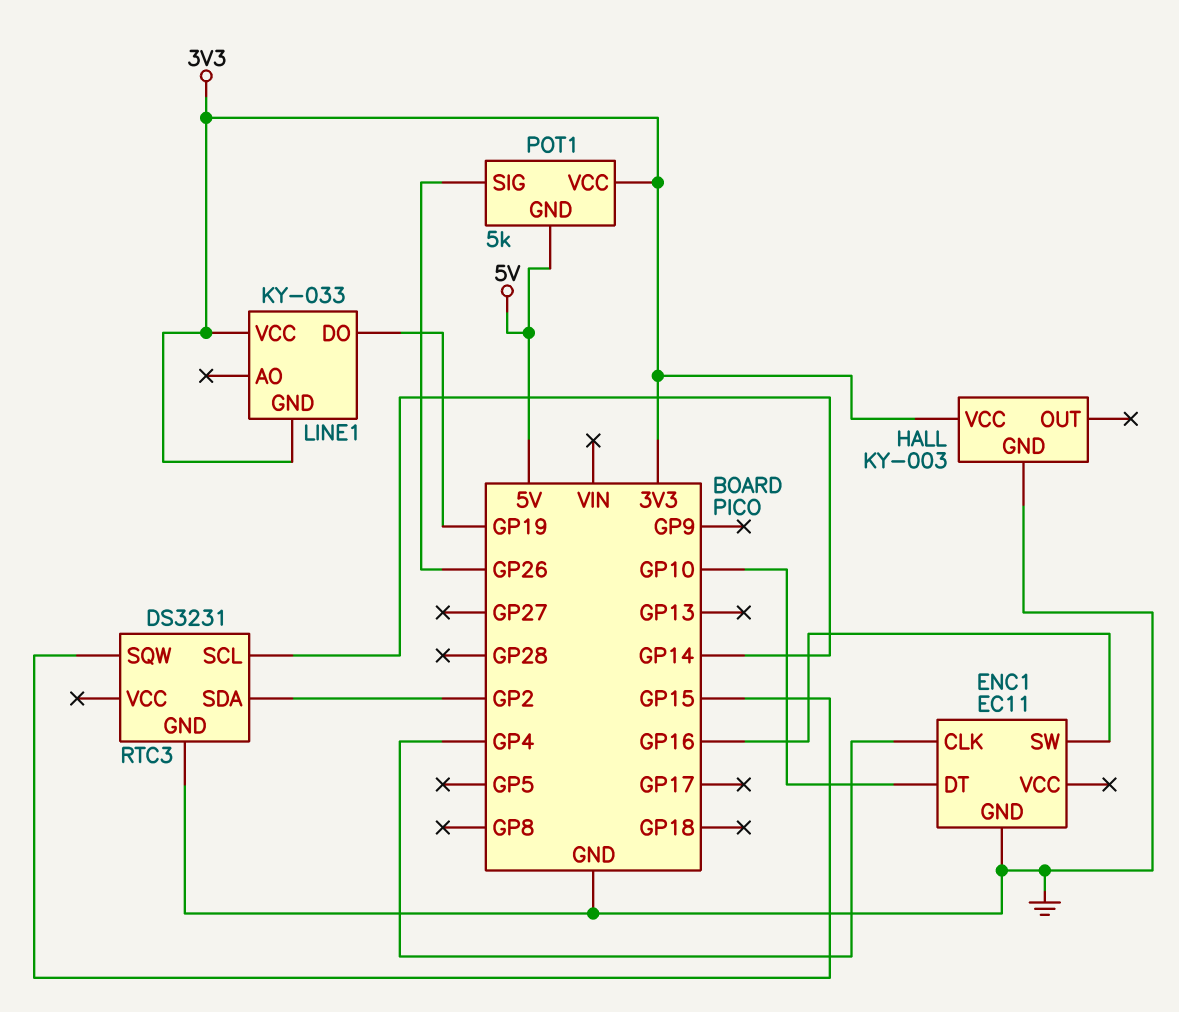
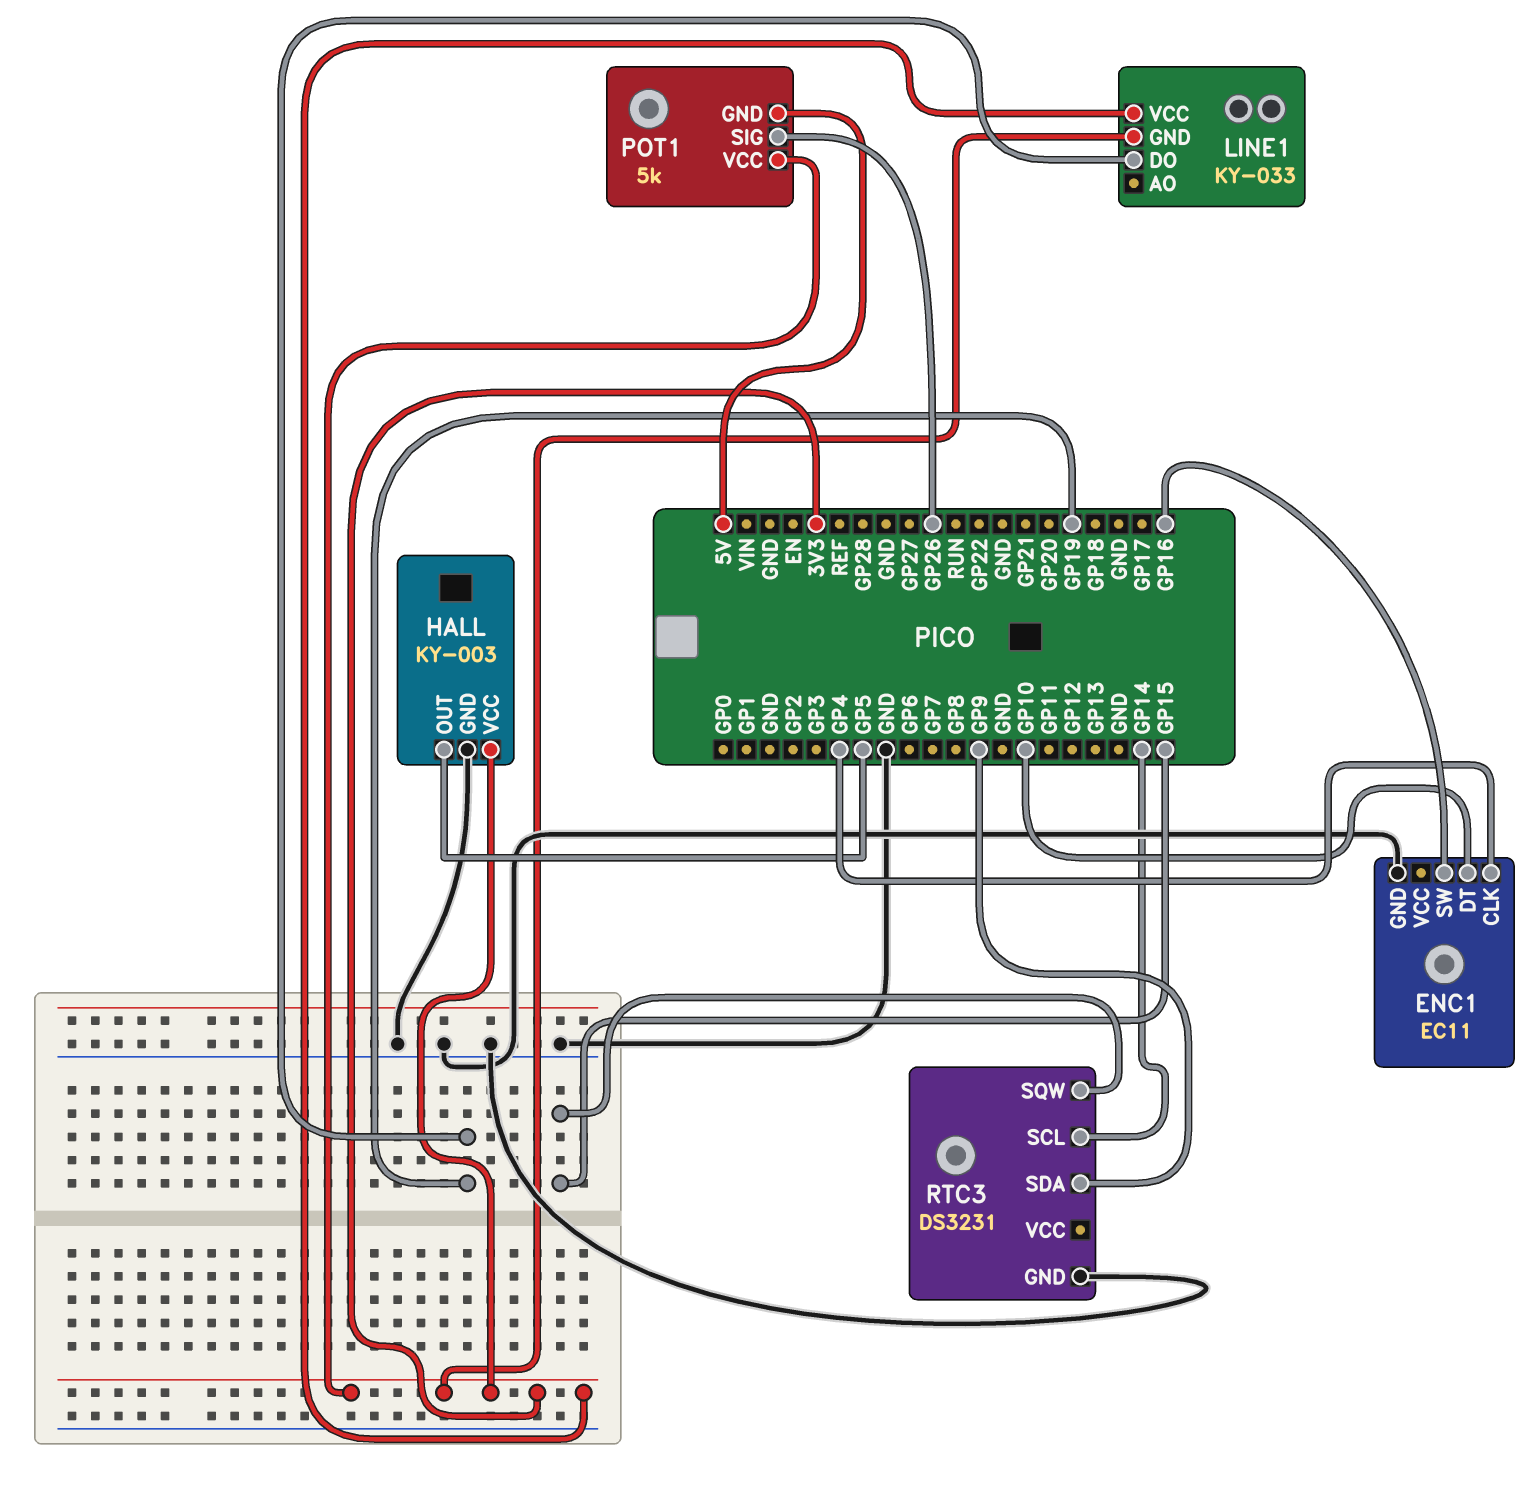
HALL pin OUT: none -> GP5
RTC3 pin SDA: GP2 -> GP9

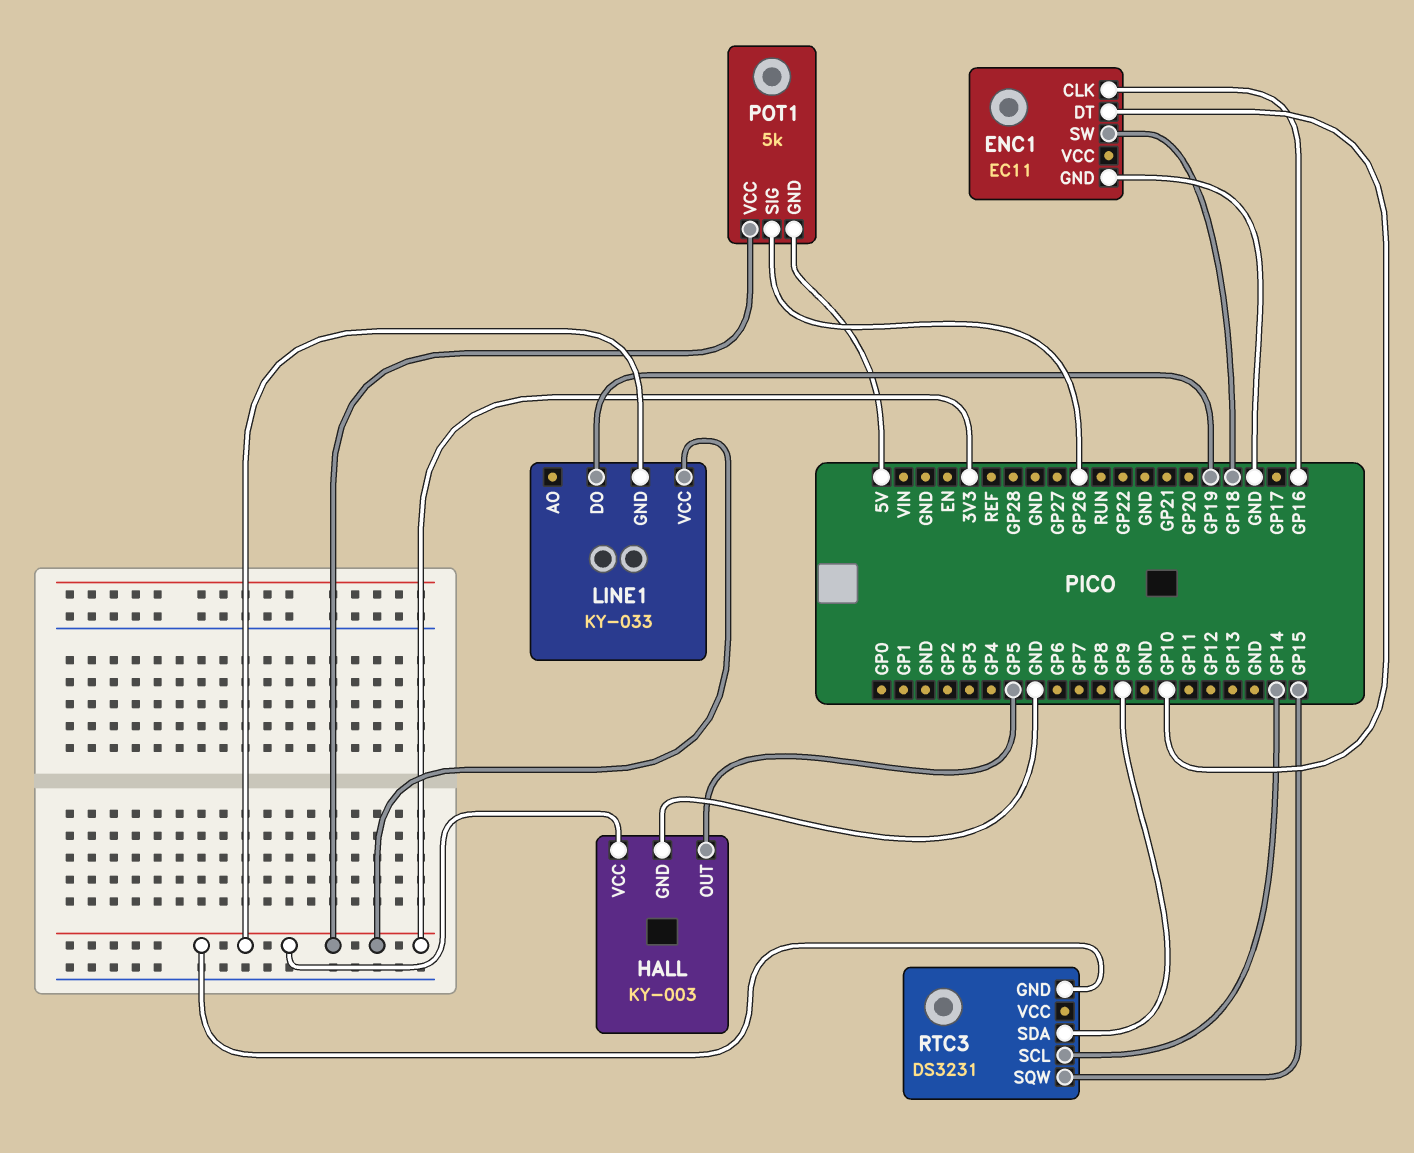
ENC1 pin CLK: GP4 -> GP16
ENC1 pin SW: GP16 -> GP18
RTC3 pin GND: GND -> 3V3

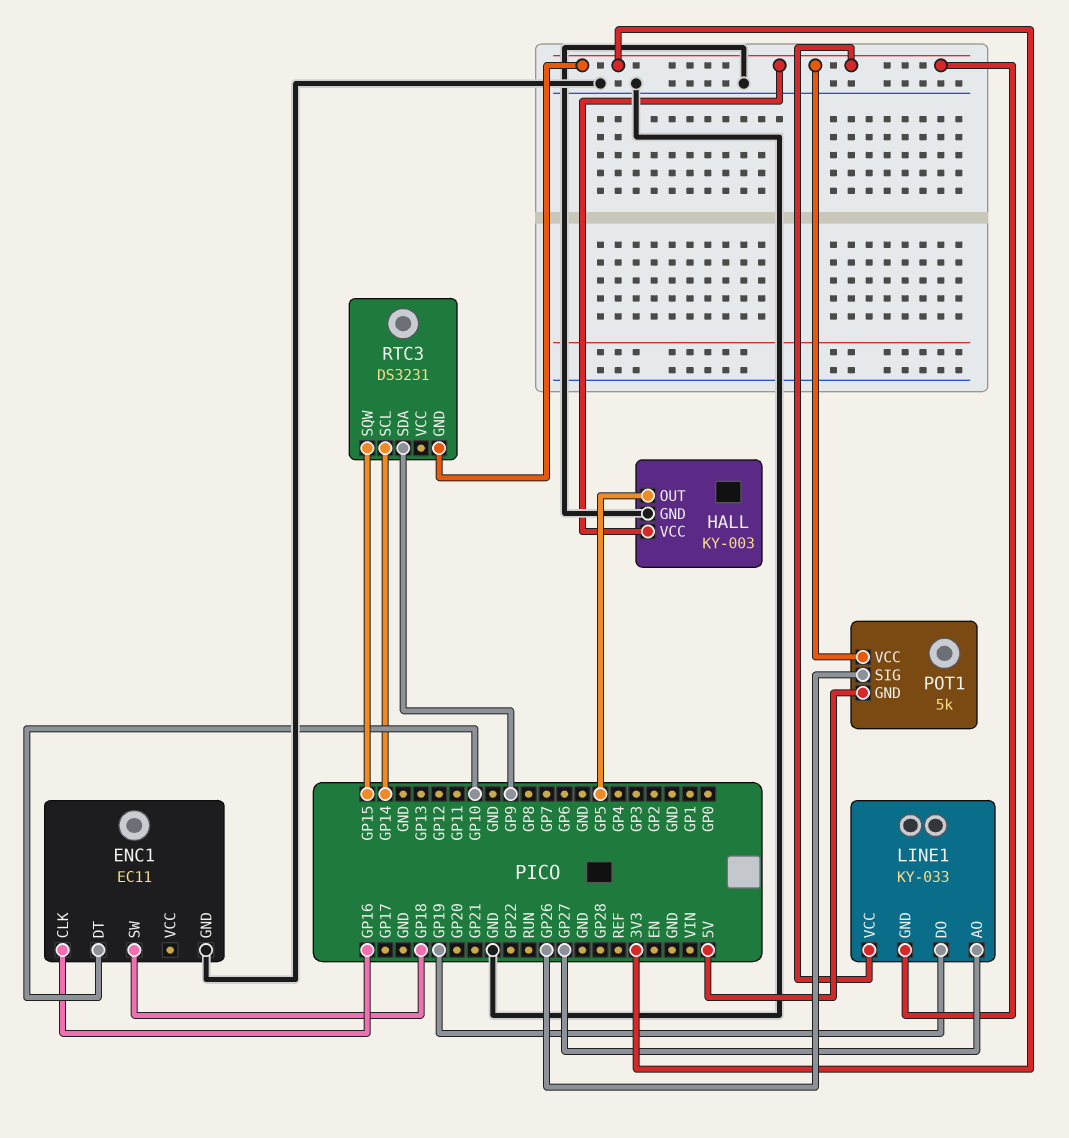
LINE1 pin AO: none -> GP27

